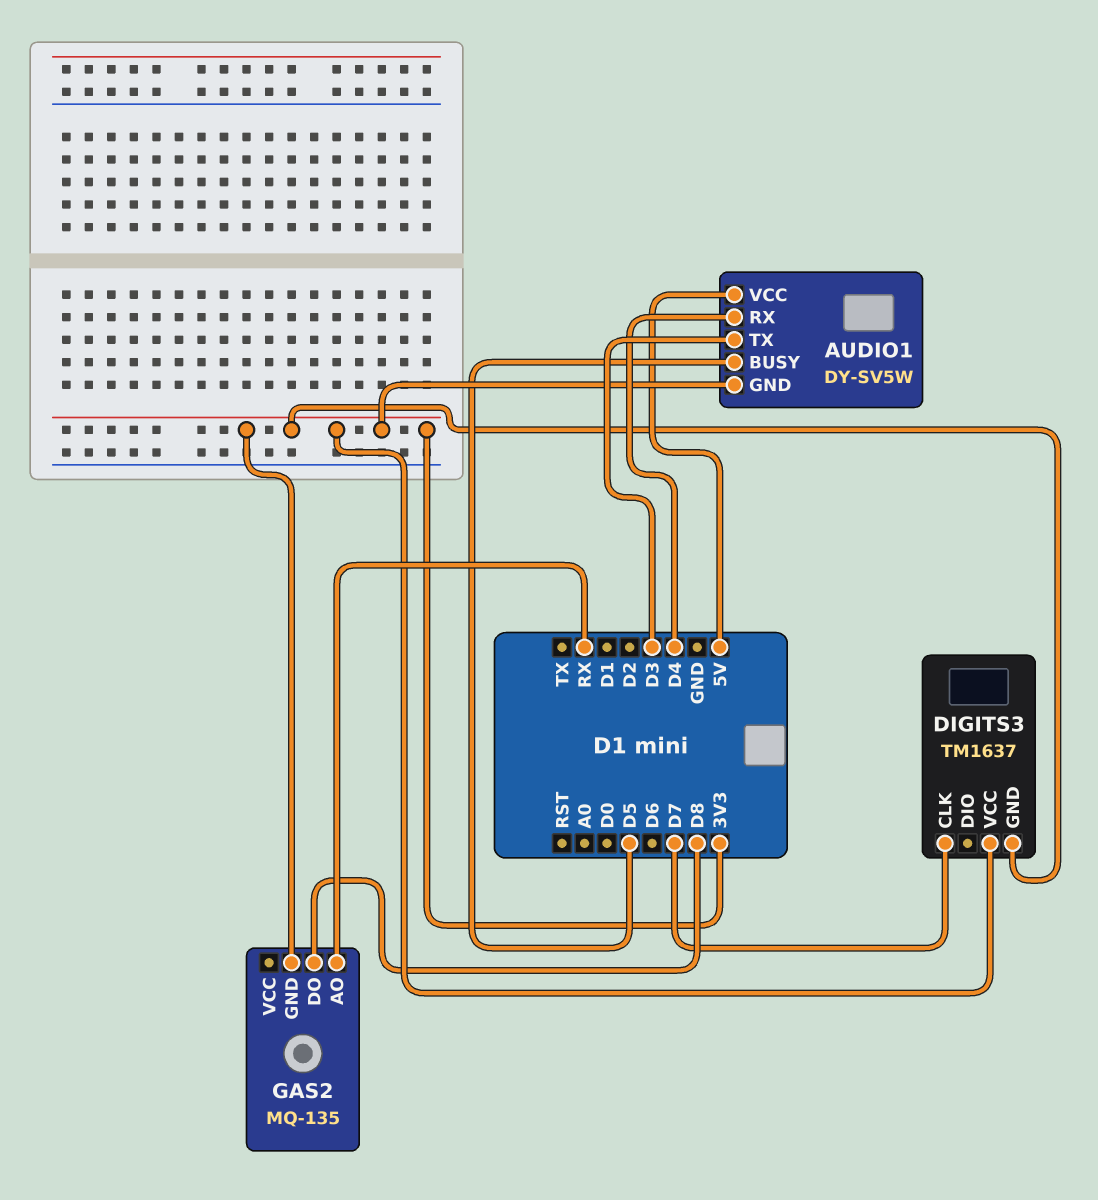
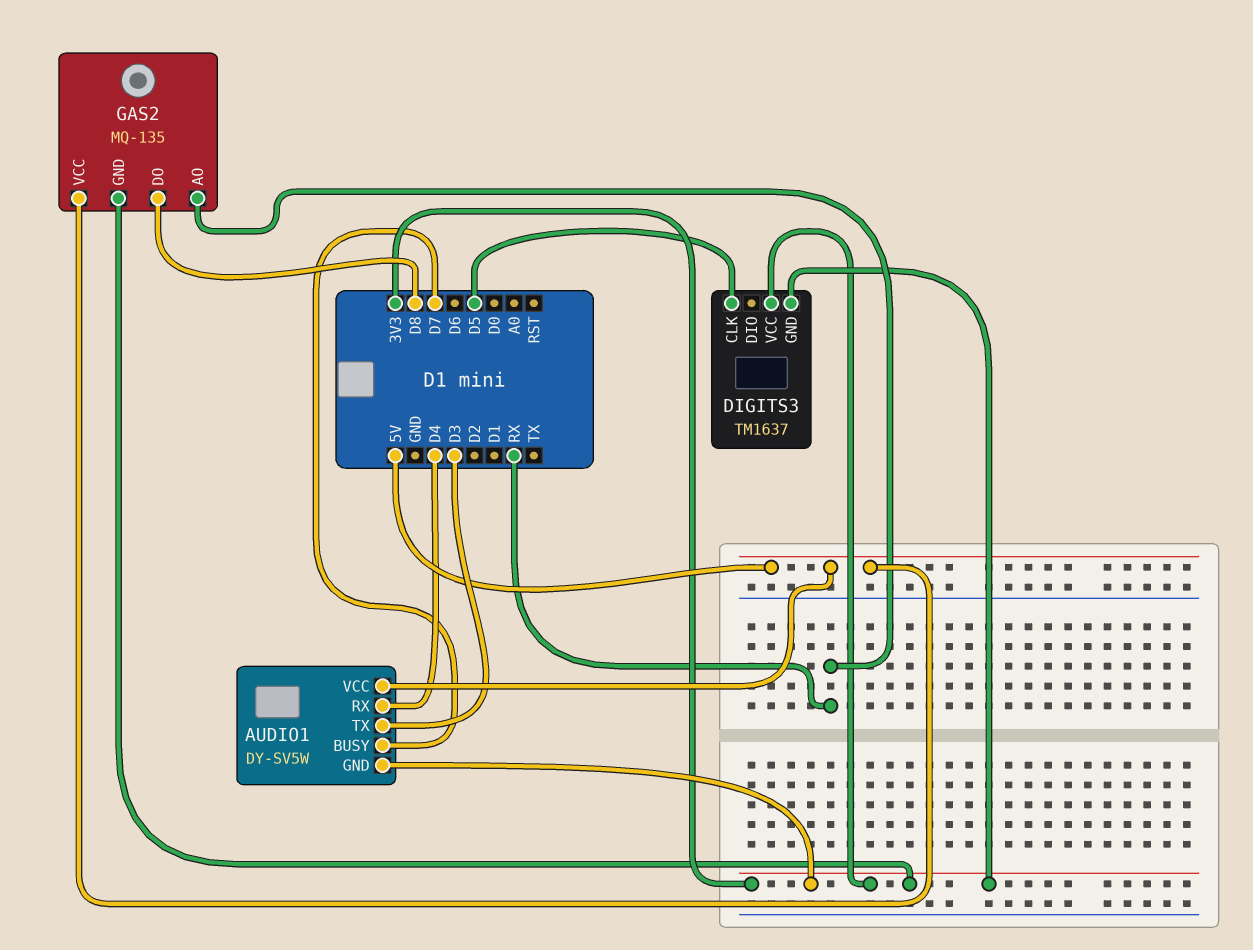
AUDIO1 pin BUSY: D5 -> D7
DIGITS3 pin CLK: D7 -> D5
GAS2 pin VCC: none -> 5V

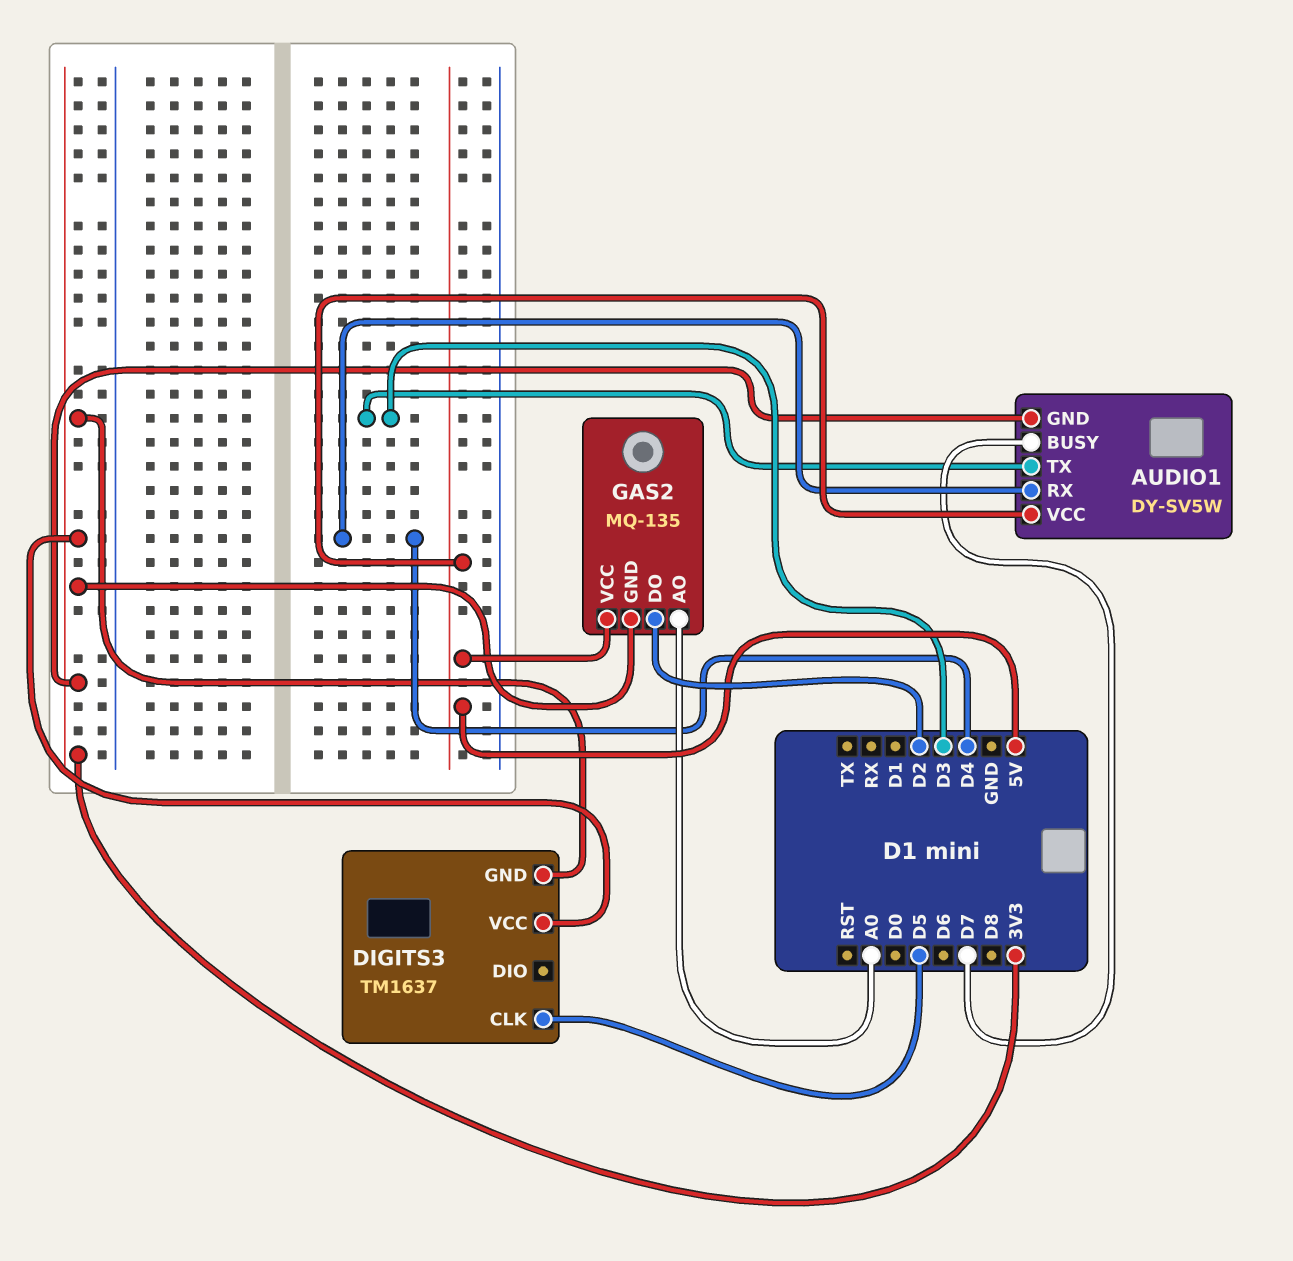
GAS2 pin AO: RX -> A0
GAS2 pin DO: D8 -> D2

